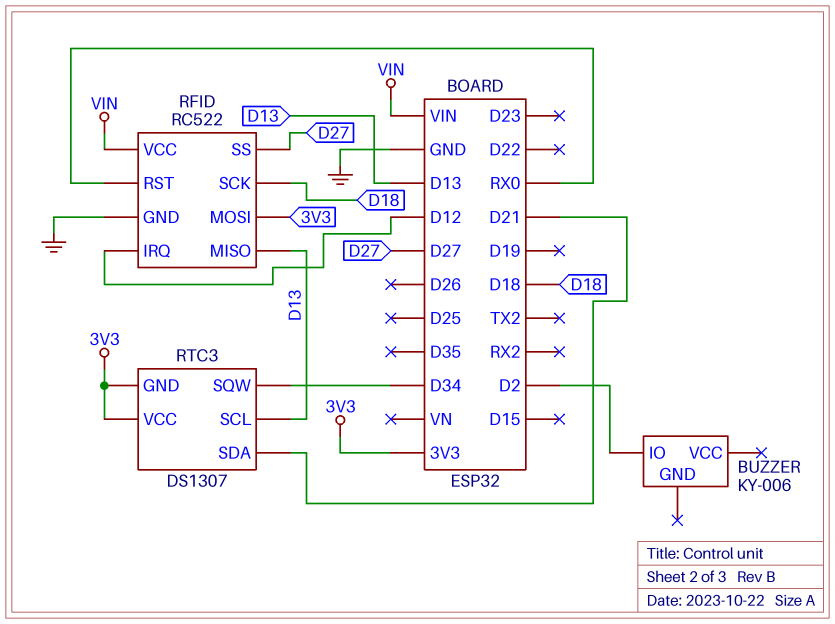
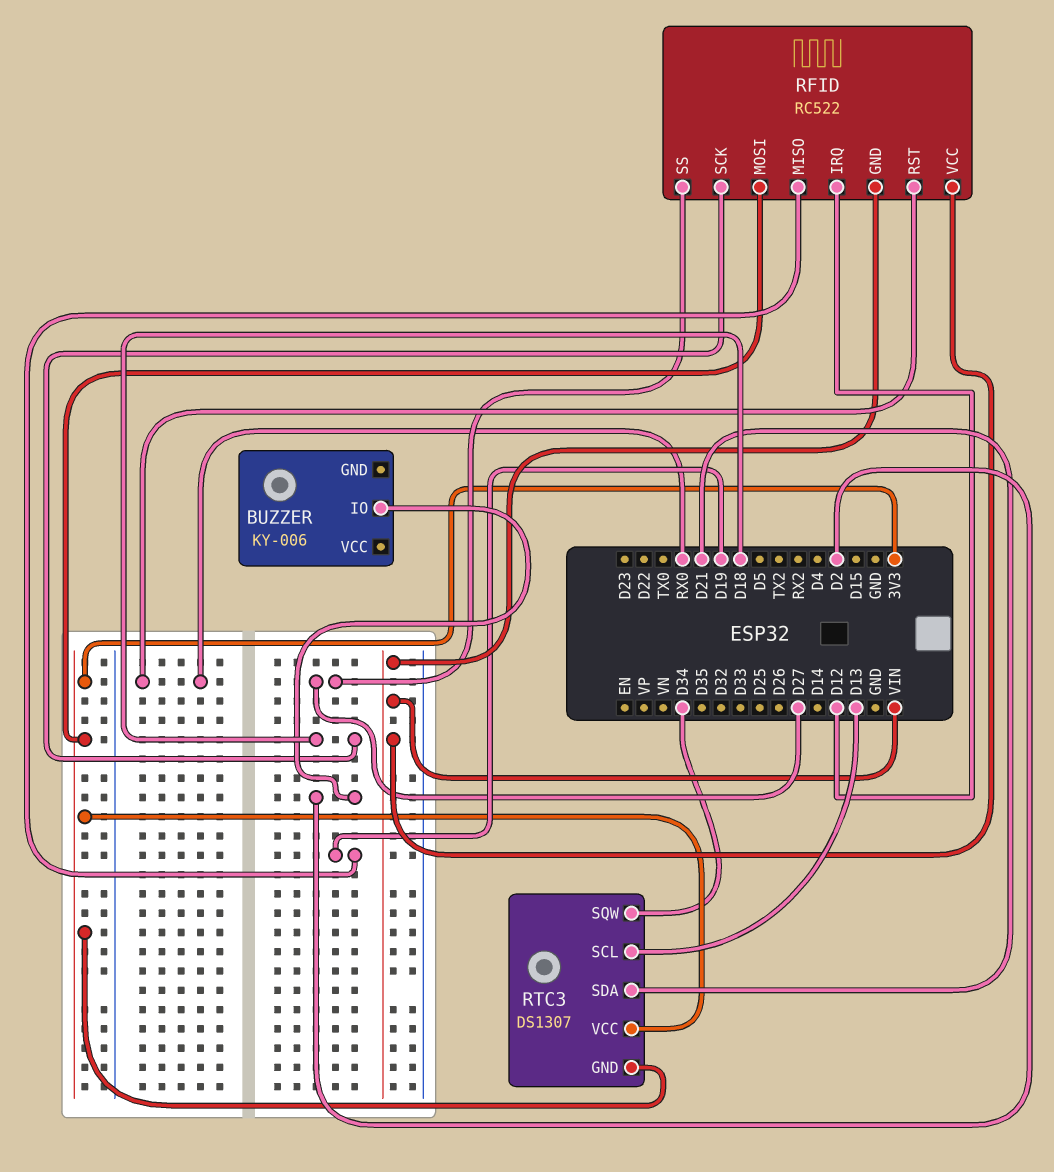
RFID pin GND: GND -> VIN
RFID pin MISO: D13 -> D19

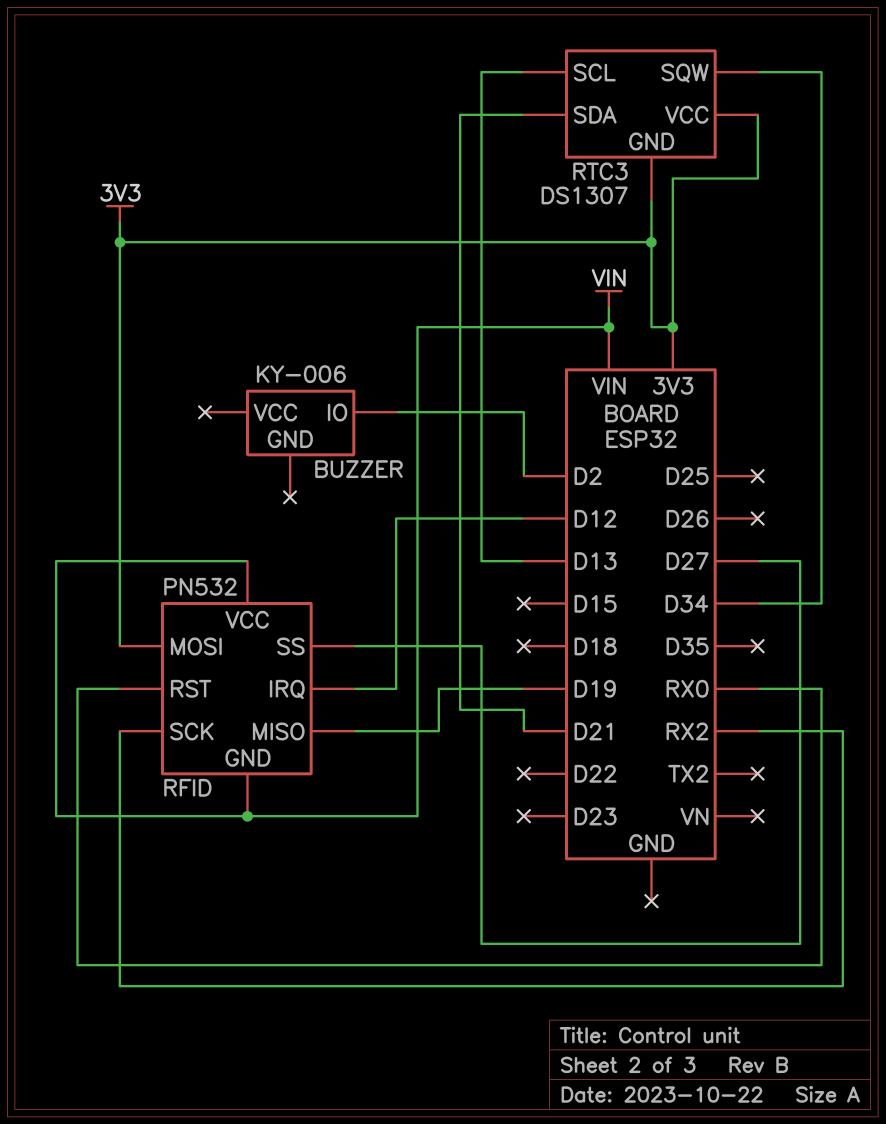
RFID: RC522 -> PN532
RFID pin SCK: D18 -> RX2

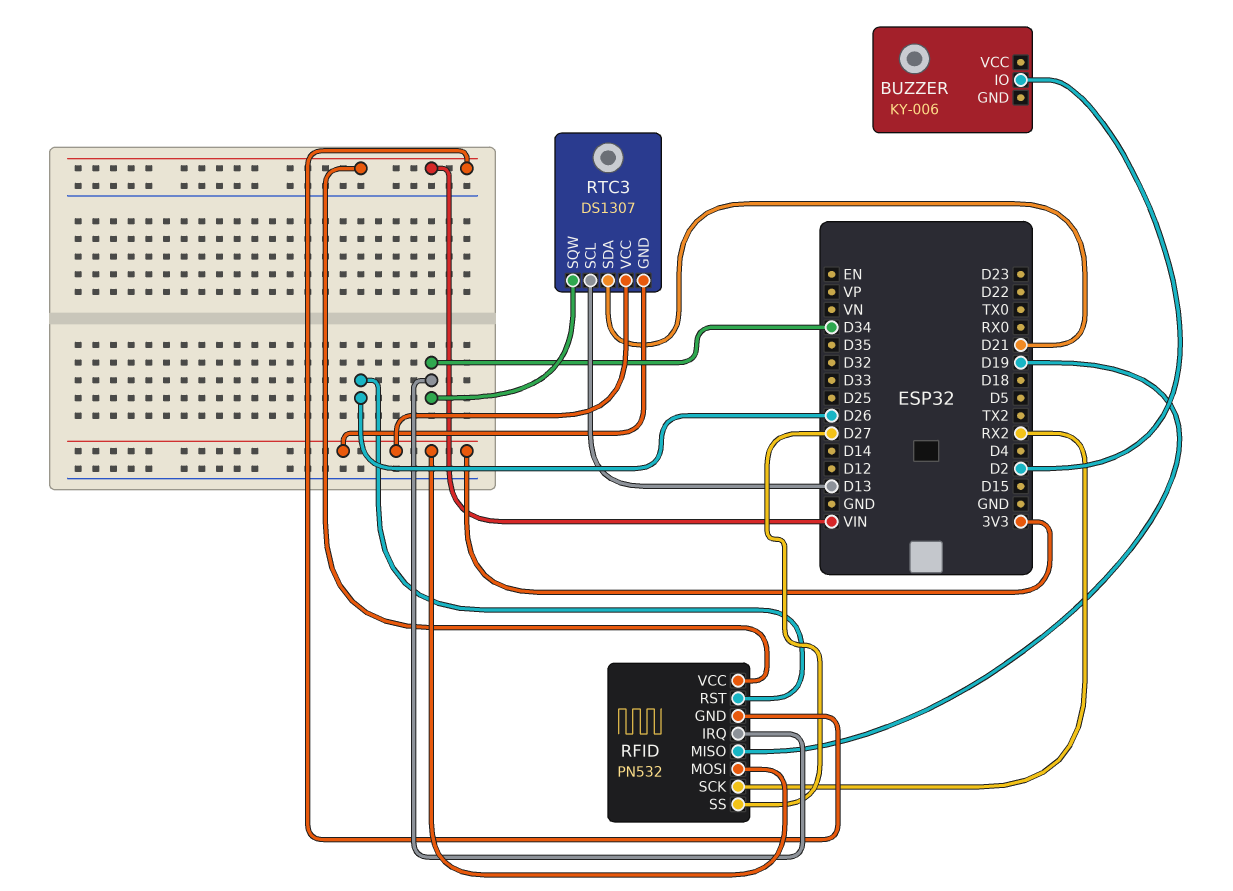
RFID pin IRQ: D12 -> D34
RFID pin RST: RX0 -> D26

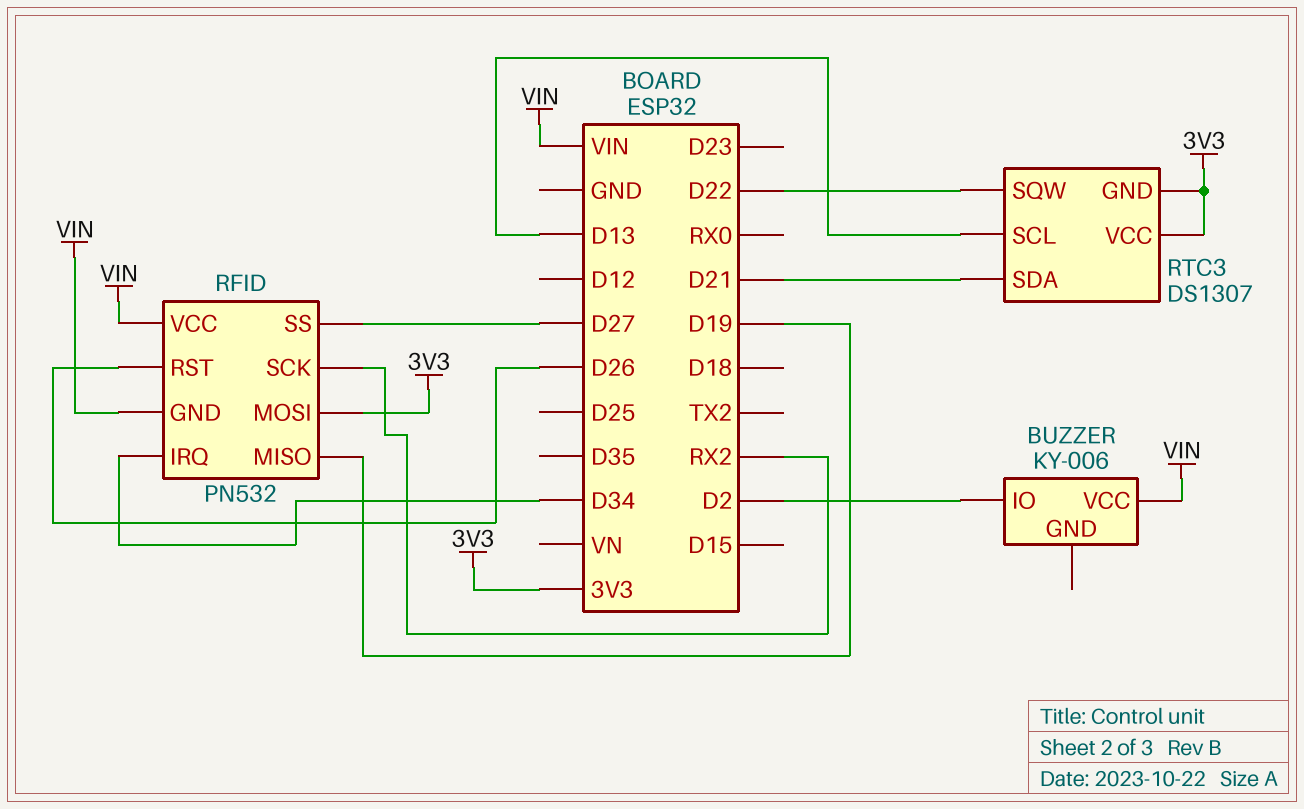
BUZZER pin VCC: none -> VIN
RTC3 pin SQW: D34 -> D22

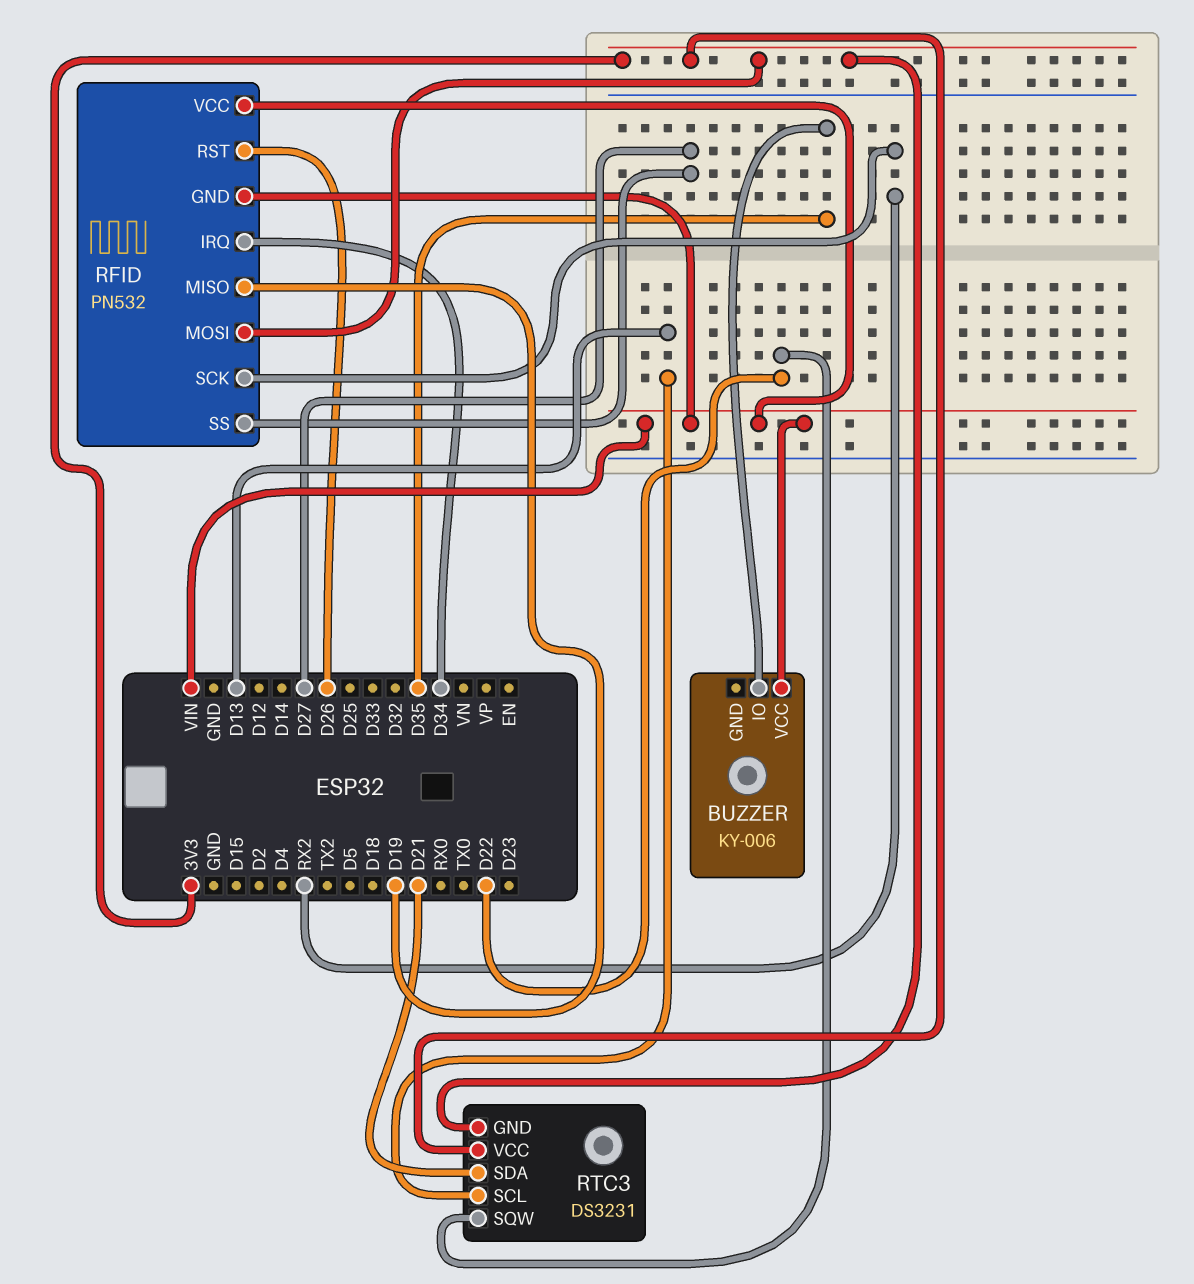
BUZZER pin IO: D2 -> D35
RTC3: DS1307 -> DS3231

